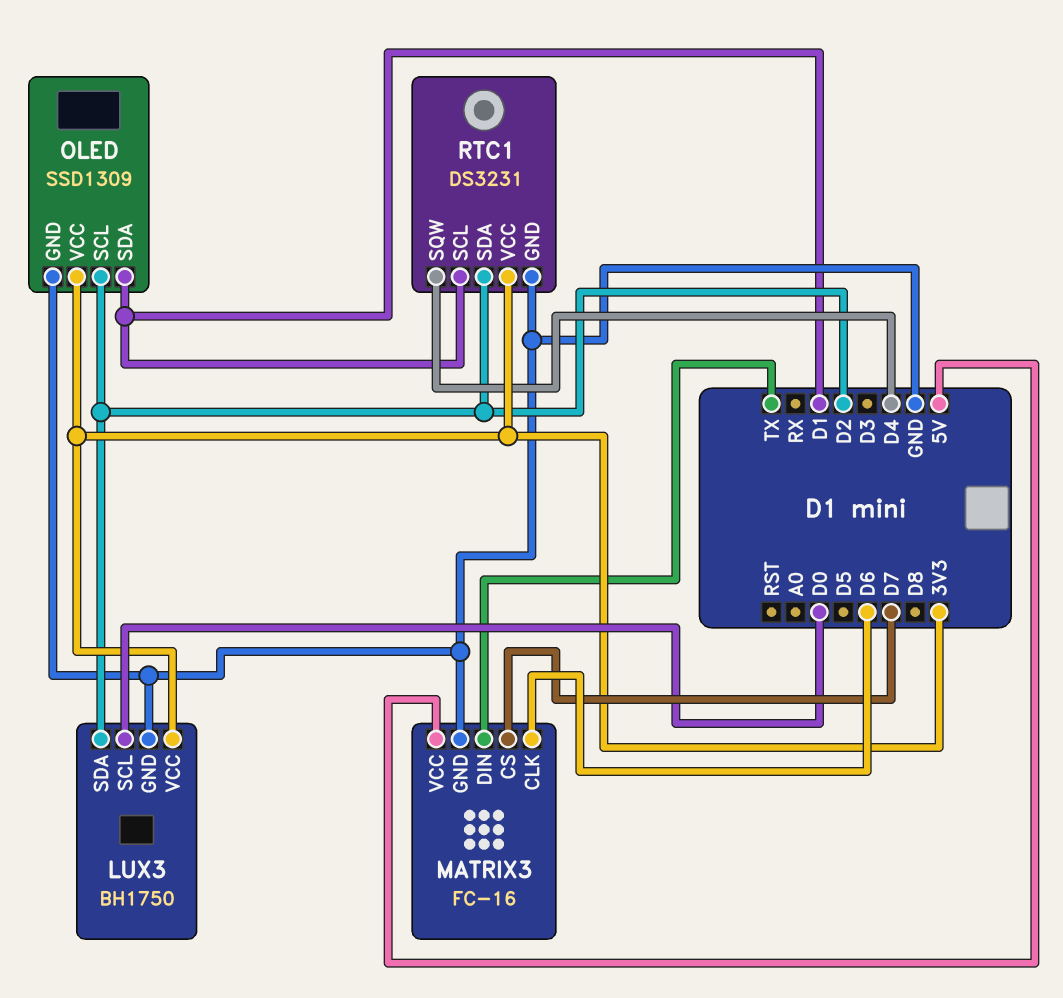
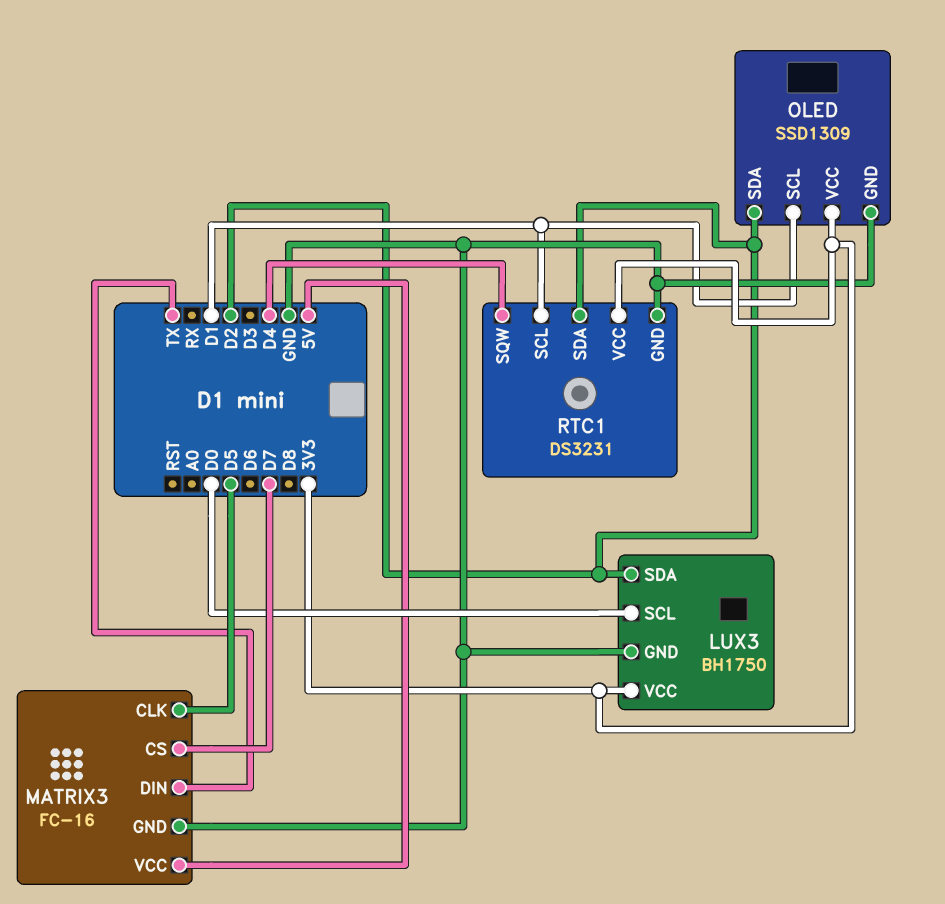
MATRIX3 pin CLK: D6 -> D5
OLED pin SCL: D2 -> D1
OLED pin SDA: D1 -> D2

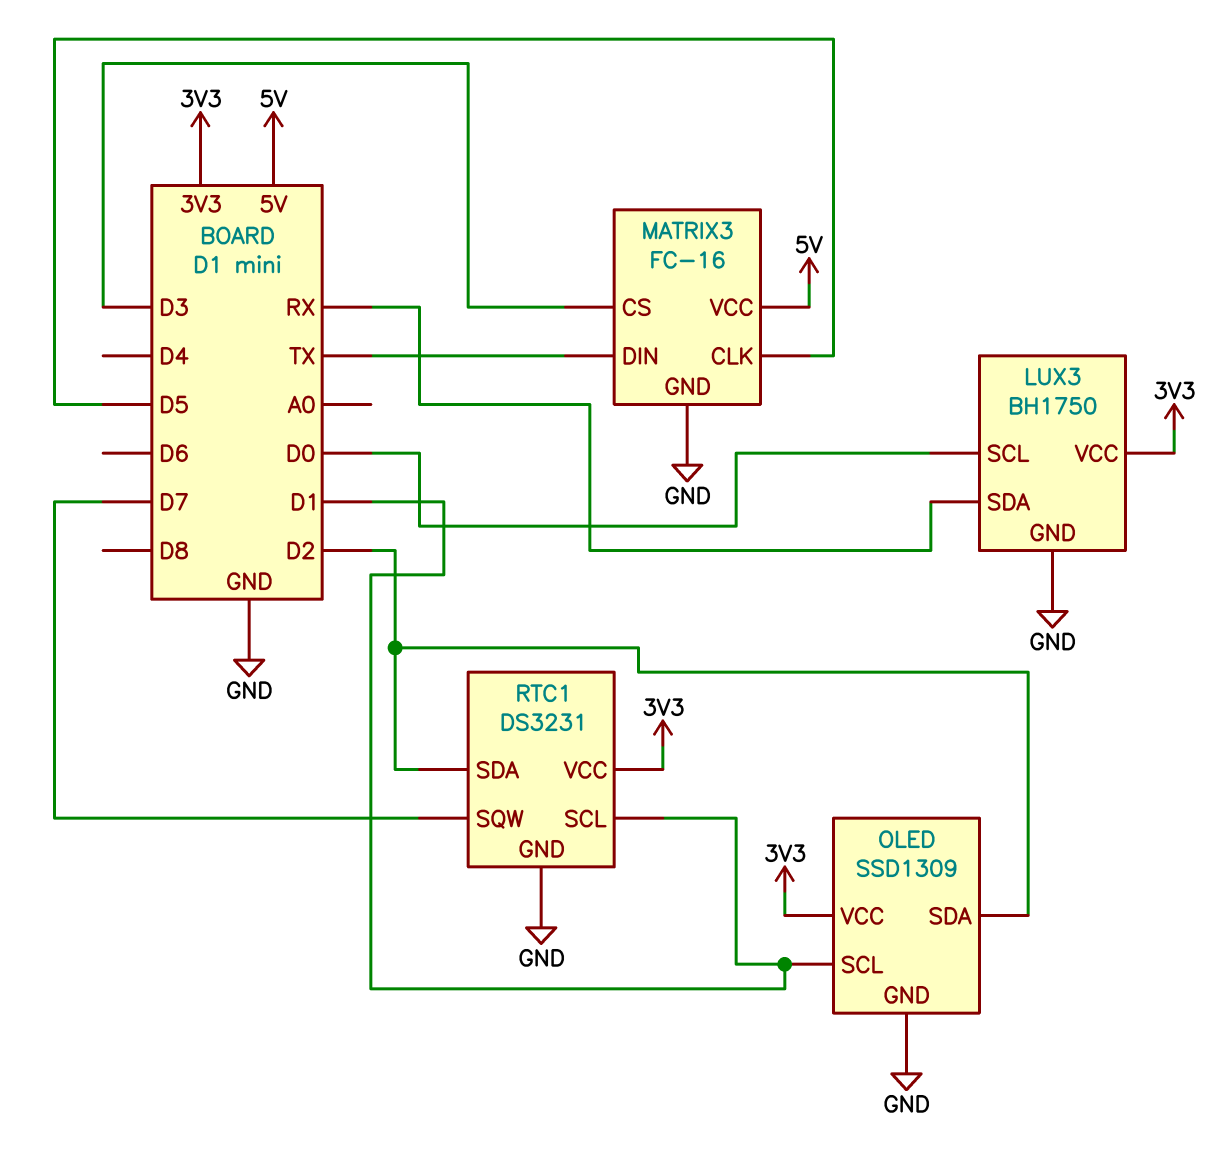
LUX3 pin SDA: D2 -> RX
MATRIX3 pin CS: D7 -> D3
RTC1 pin SQW: D4 -> D7

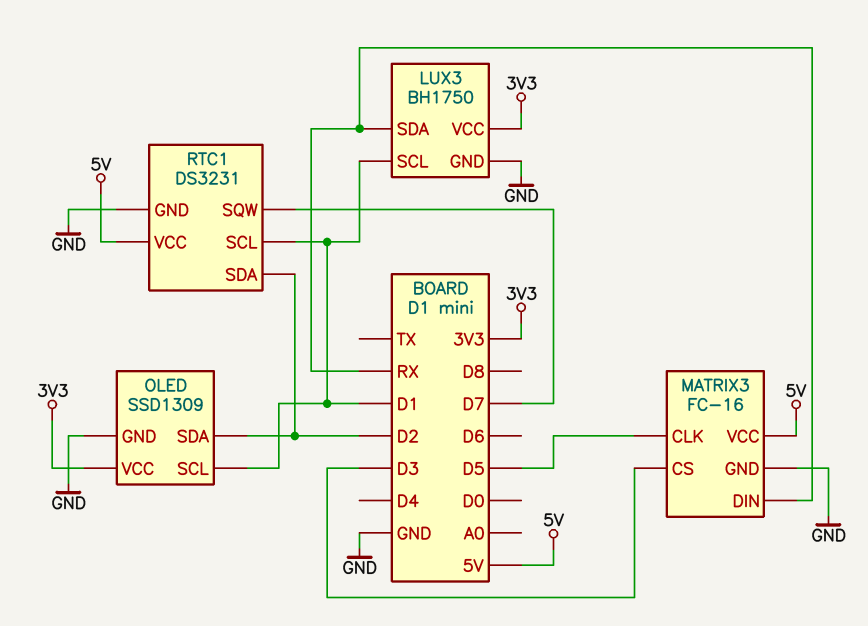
LUX3 pin SCL: D0 -> D1
MATRIX3 pin DIN: TX -> RX
RTC1 pin VCC: 3V3 -> 5V

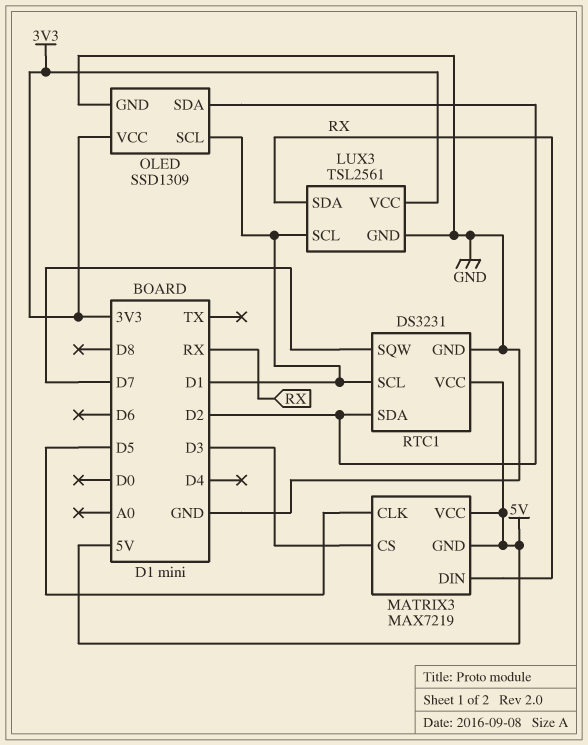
LUX3: BH1750 -> TSL2561
MATRIX3: FC-16 -> MAX7219
MATRIX3 pin GND: GND -> 5V

